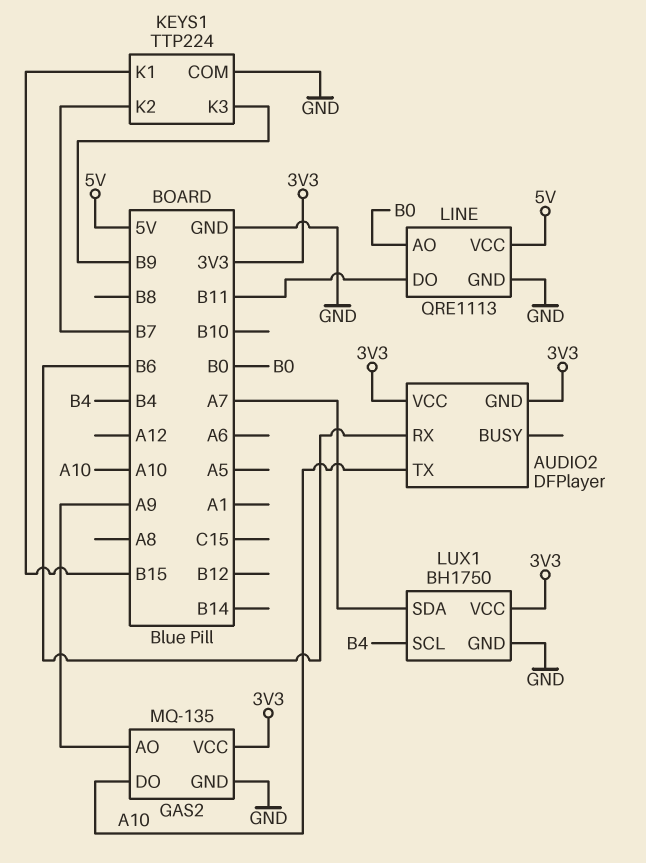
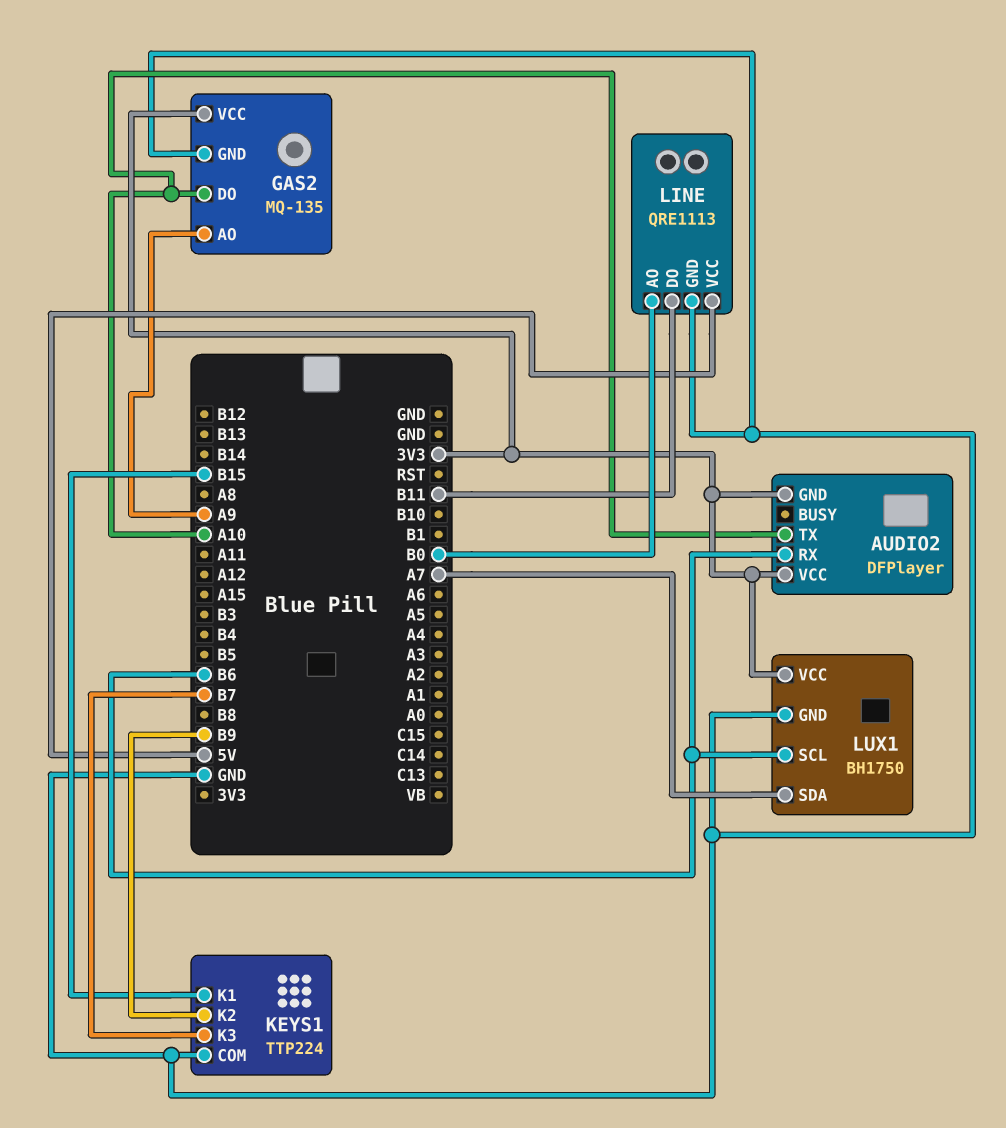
KEYS1 pin K2: B7 -> B9
KEYS1 pin K3: B9 -> B7
LUX1 pin SCL: B4 -> B6

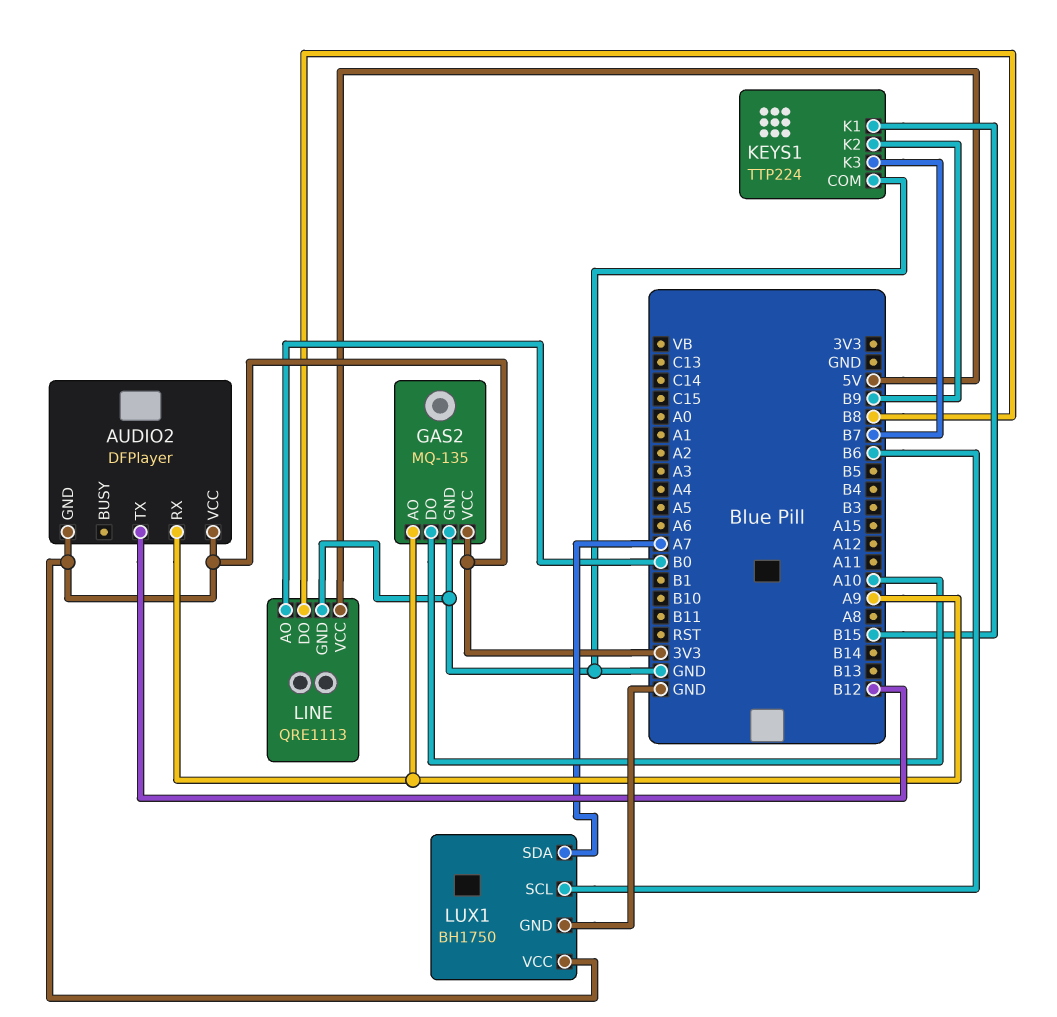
AUDIO2 pin RX: B6 -> A9
AUDIO2 pin TX: A10 -> B12
LINE pin DO: B11 -> B8

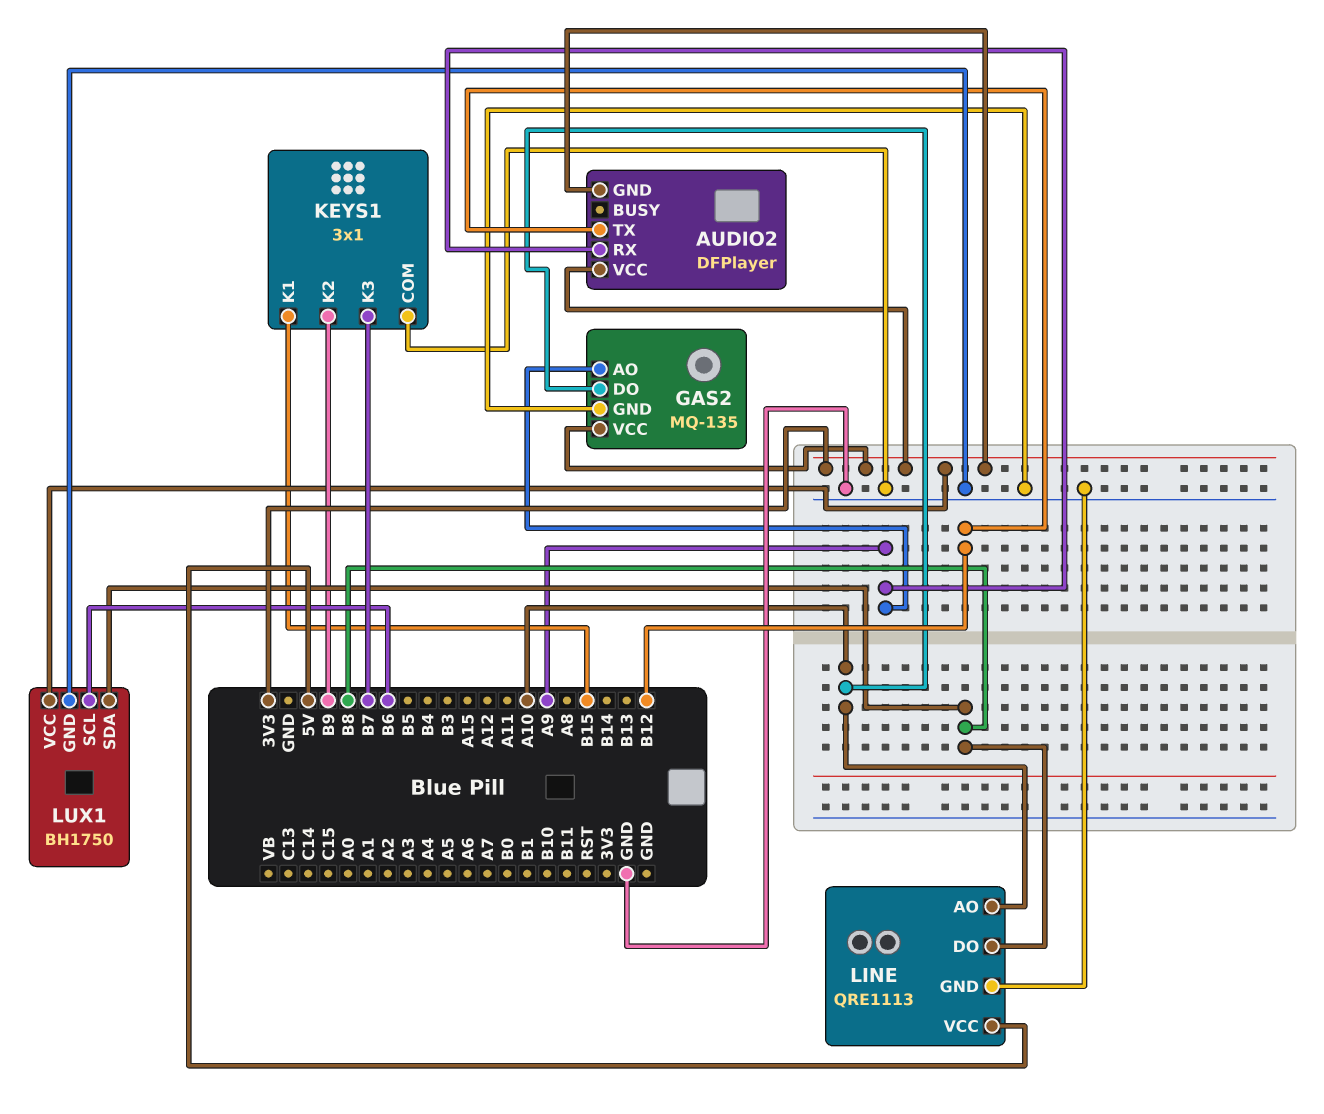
KEYS1: TTP224 -> 3x1
LINE pin AO: B0 -> A10
LUX1 pin SDA: A7 -> B8

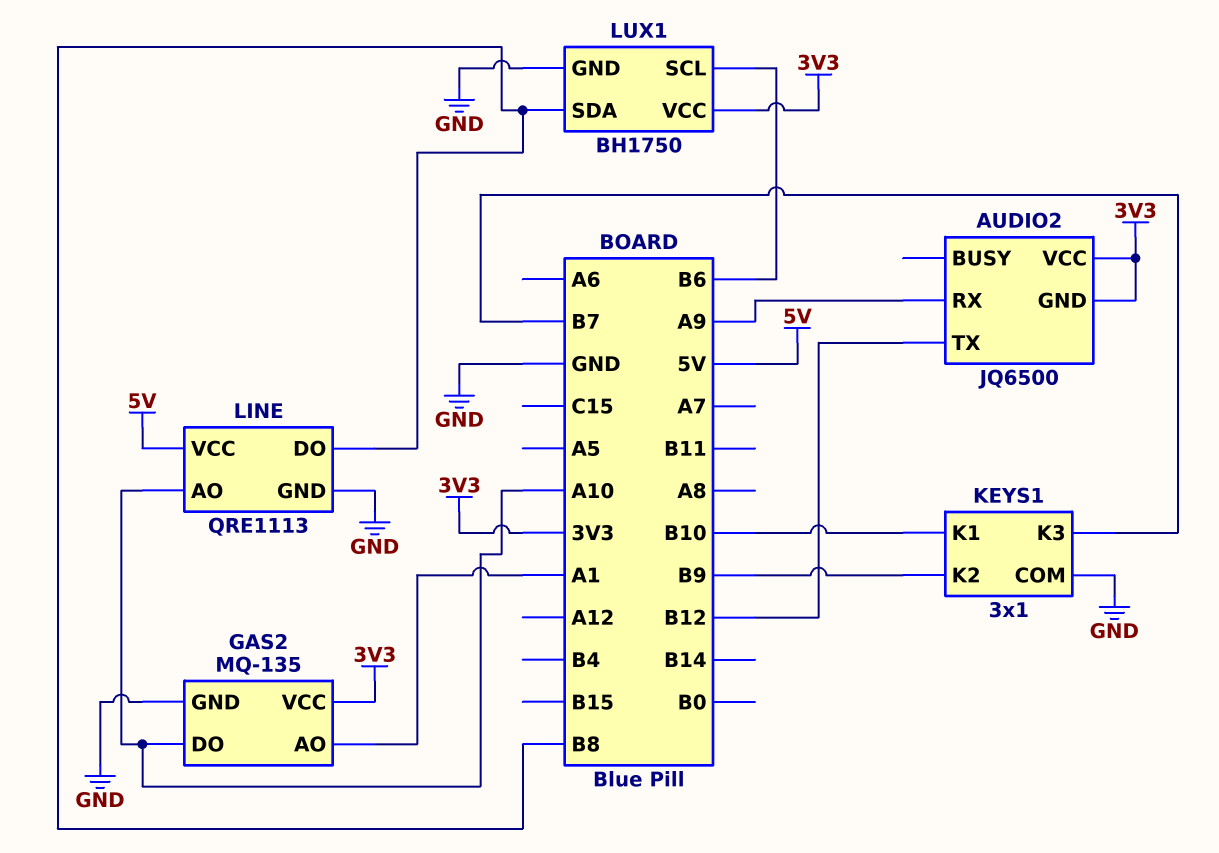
AUDIO2: DFPlayer -> JQ6500
GAS2 pin AO: A9 -> A1
KEYS1 pin K1: B15 -> B10

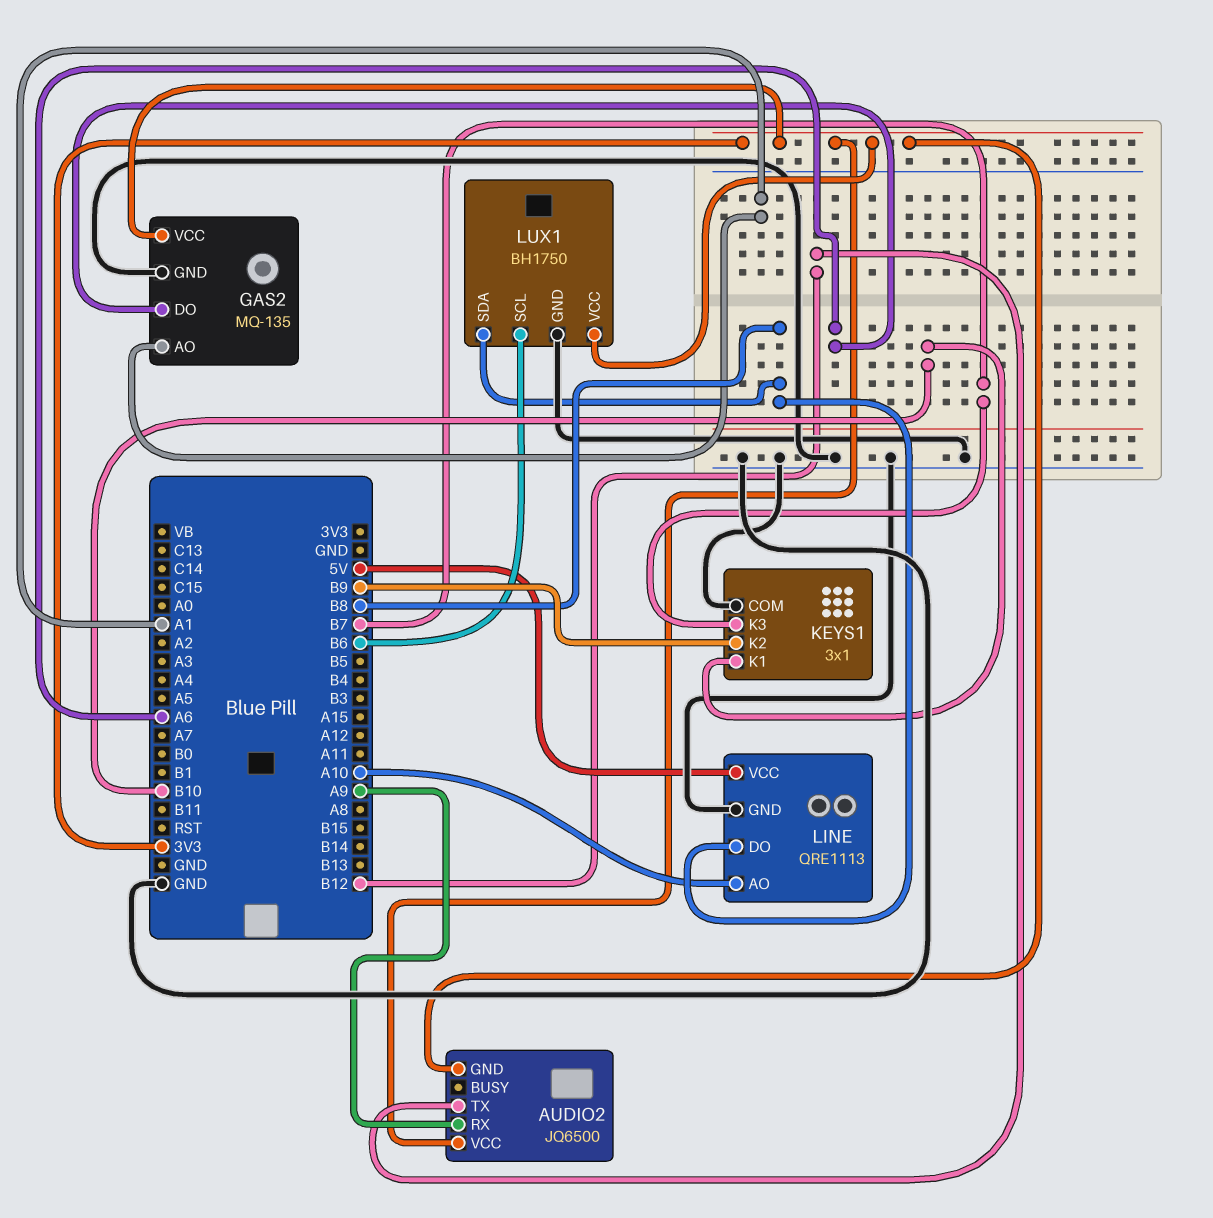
GAS2 pin DO: A10 -> A6

